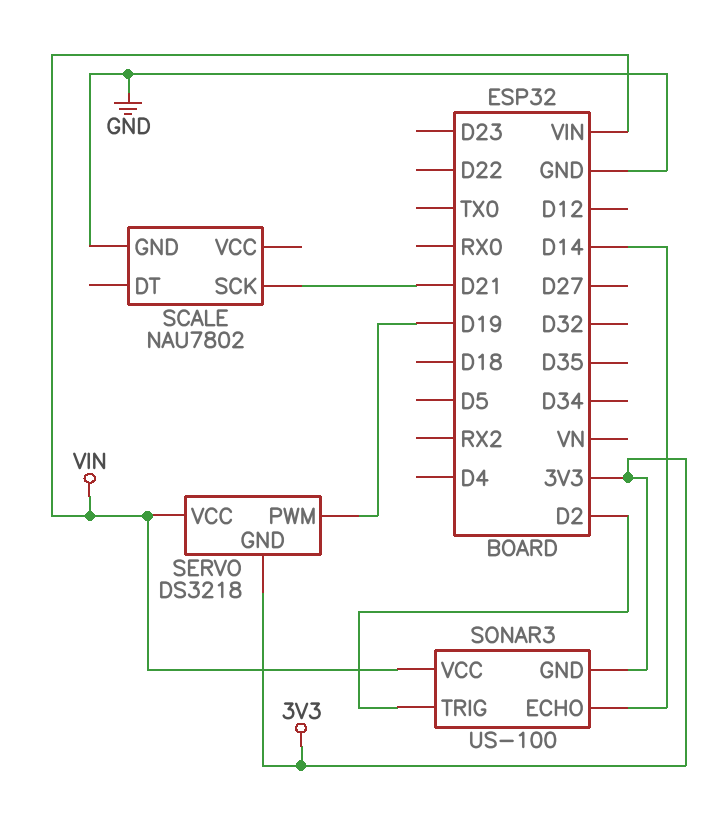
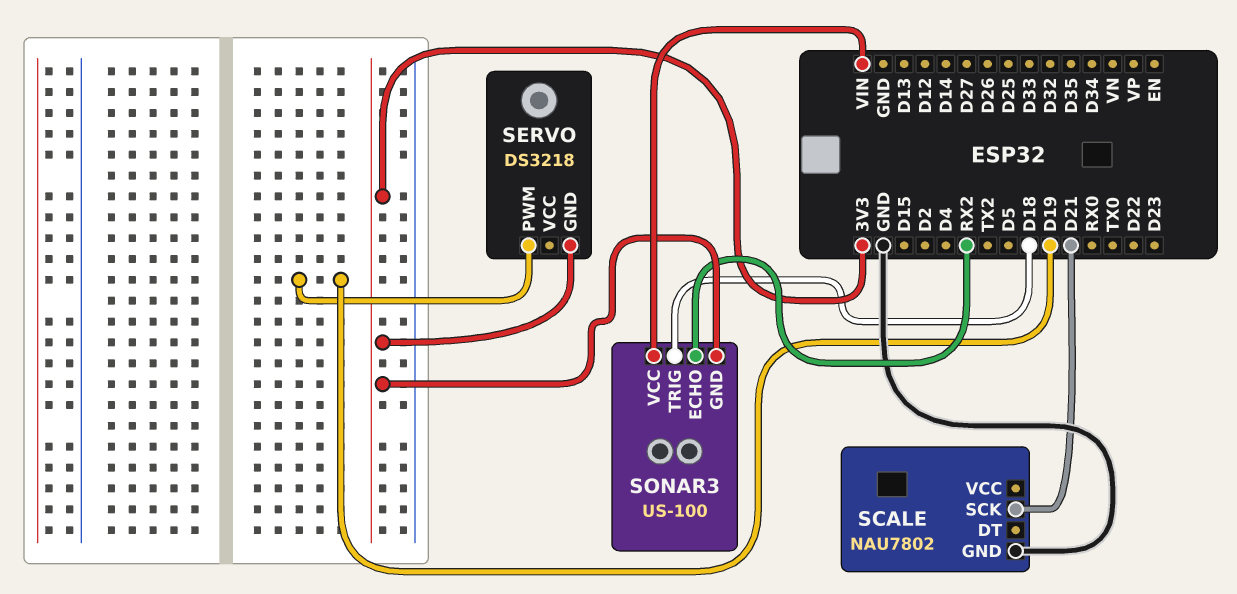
SERVO pin VCC: VIN -> none
SONAR3 pin ECHO: D14 -> RX2
SONAR3 pin TRIG: D2 -> D18

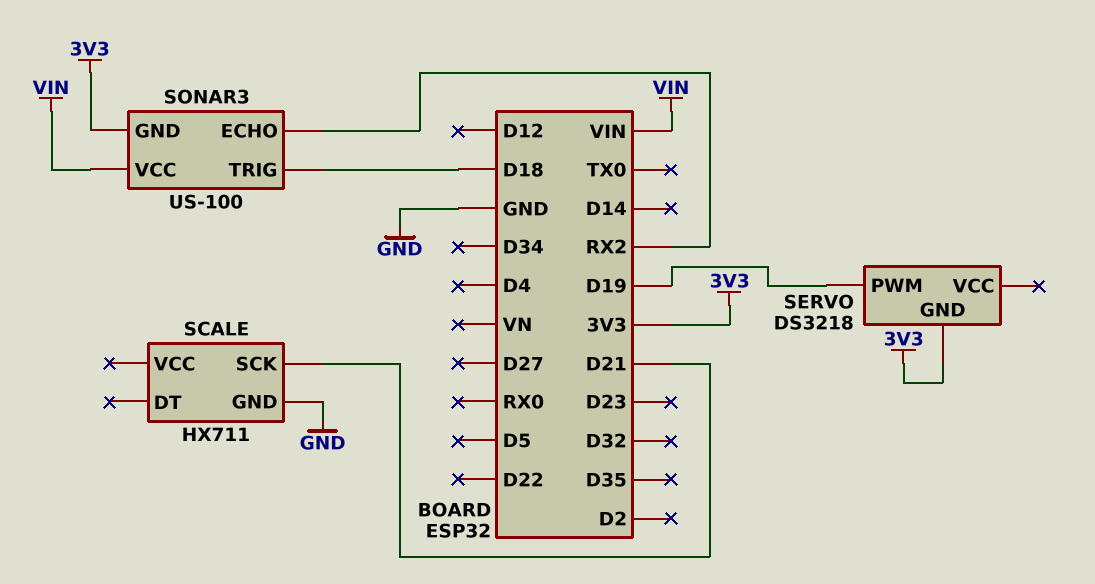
SCALE: NAU7802 -> HX711

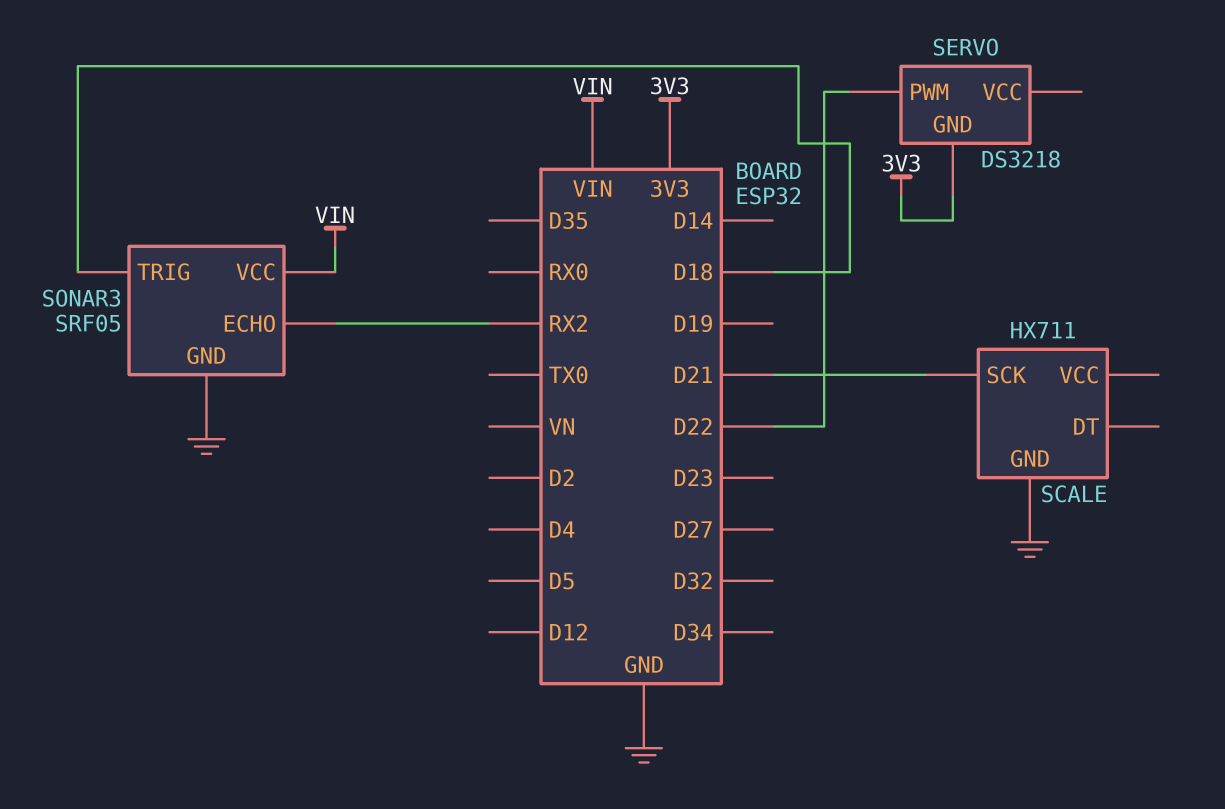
SERVO pin PWM: D19 -> D22
SONAR3: US-100 -> SRF05
SONAR3 pin GND: 3V3 -> GND

